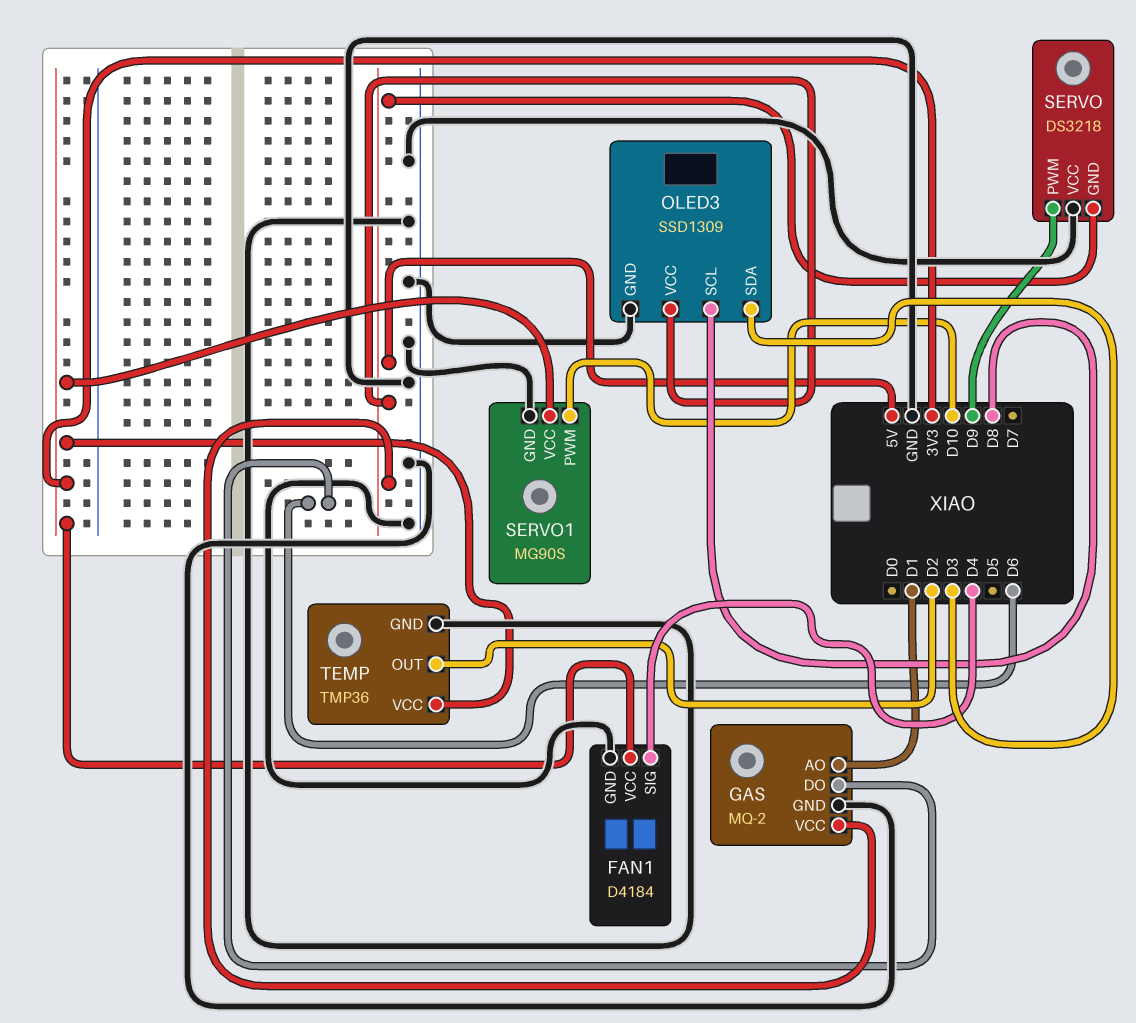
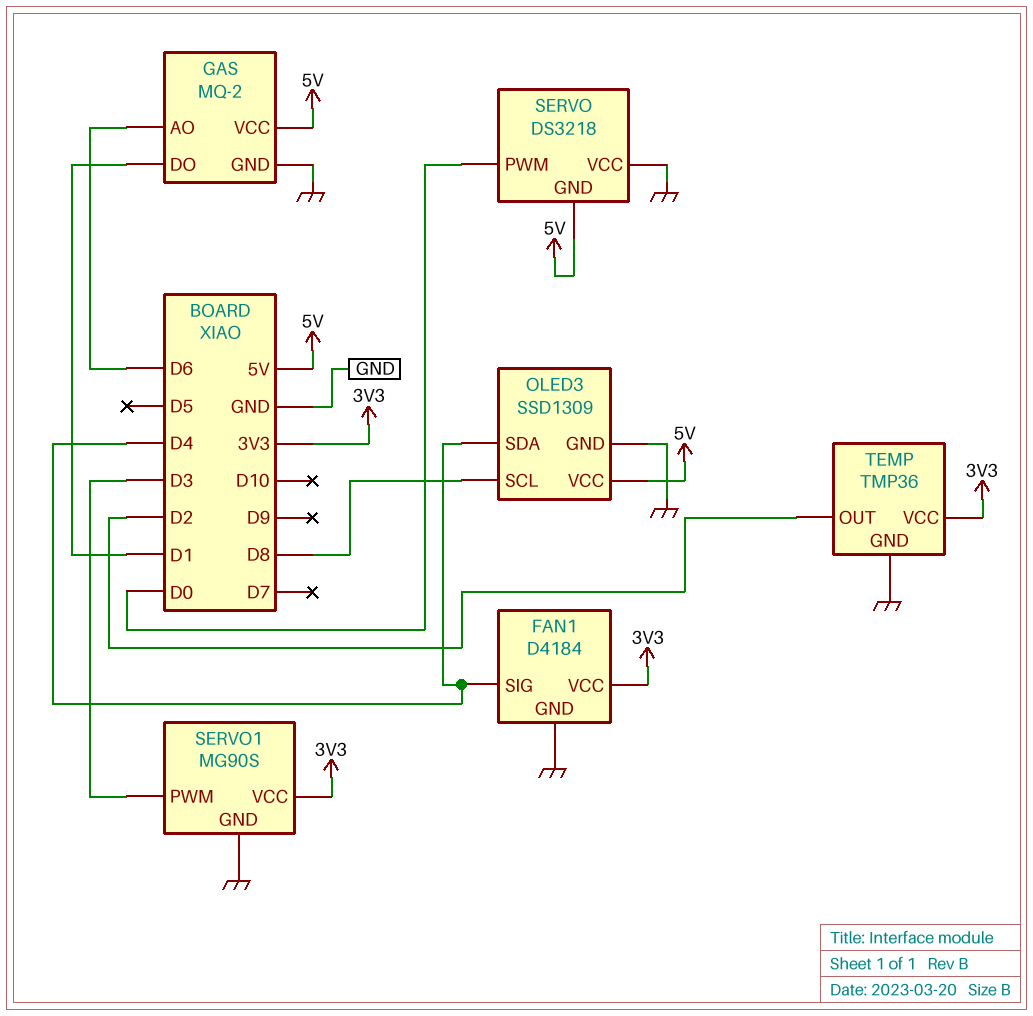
GAS pin AO: D1 -> D6
GAS pin DO: D6 -> D1
OLED3 pin SDA: D3 -> D4
SERVO pin PWM: D9 -> D0
SERVO1 pin PWM: D10 -> D3

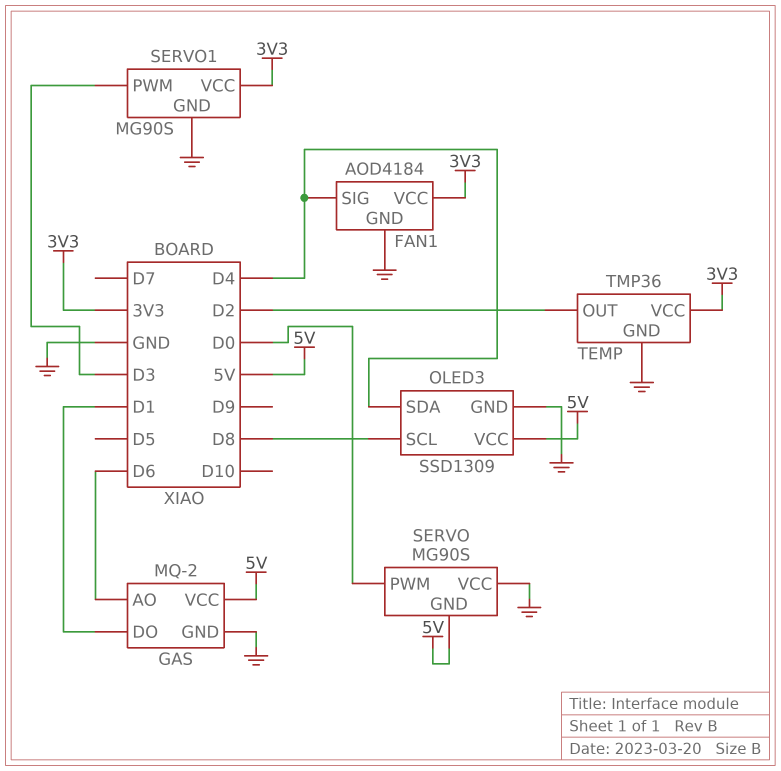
FAN1: D4184 -> AOD4184
SERVO: DS3218 -> MG90S

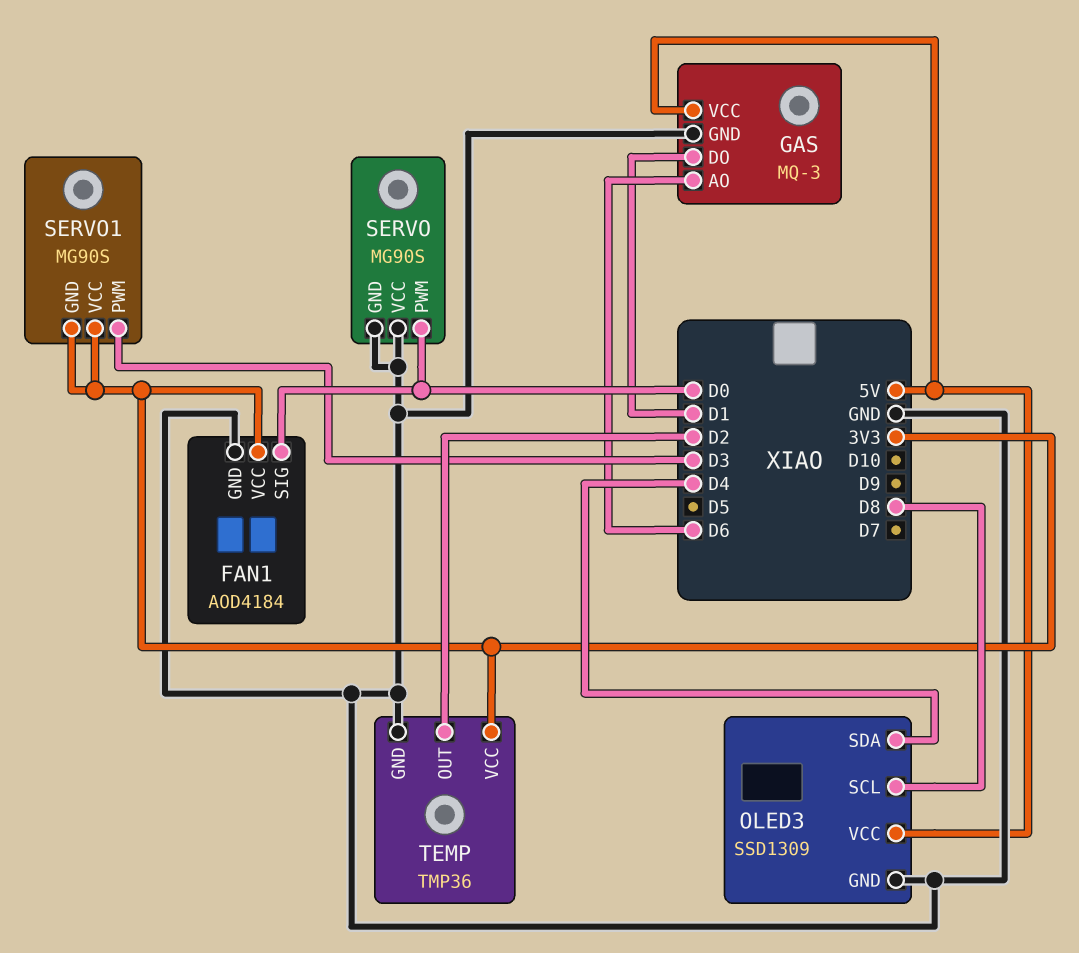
FAN1 pin SIG: D4 -> D0
GAS: MQ-2 -> MQ-3
SERVO pin GND: 5V -> GND
SERVO1 pin GND: GND -> 3V3

